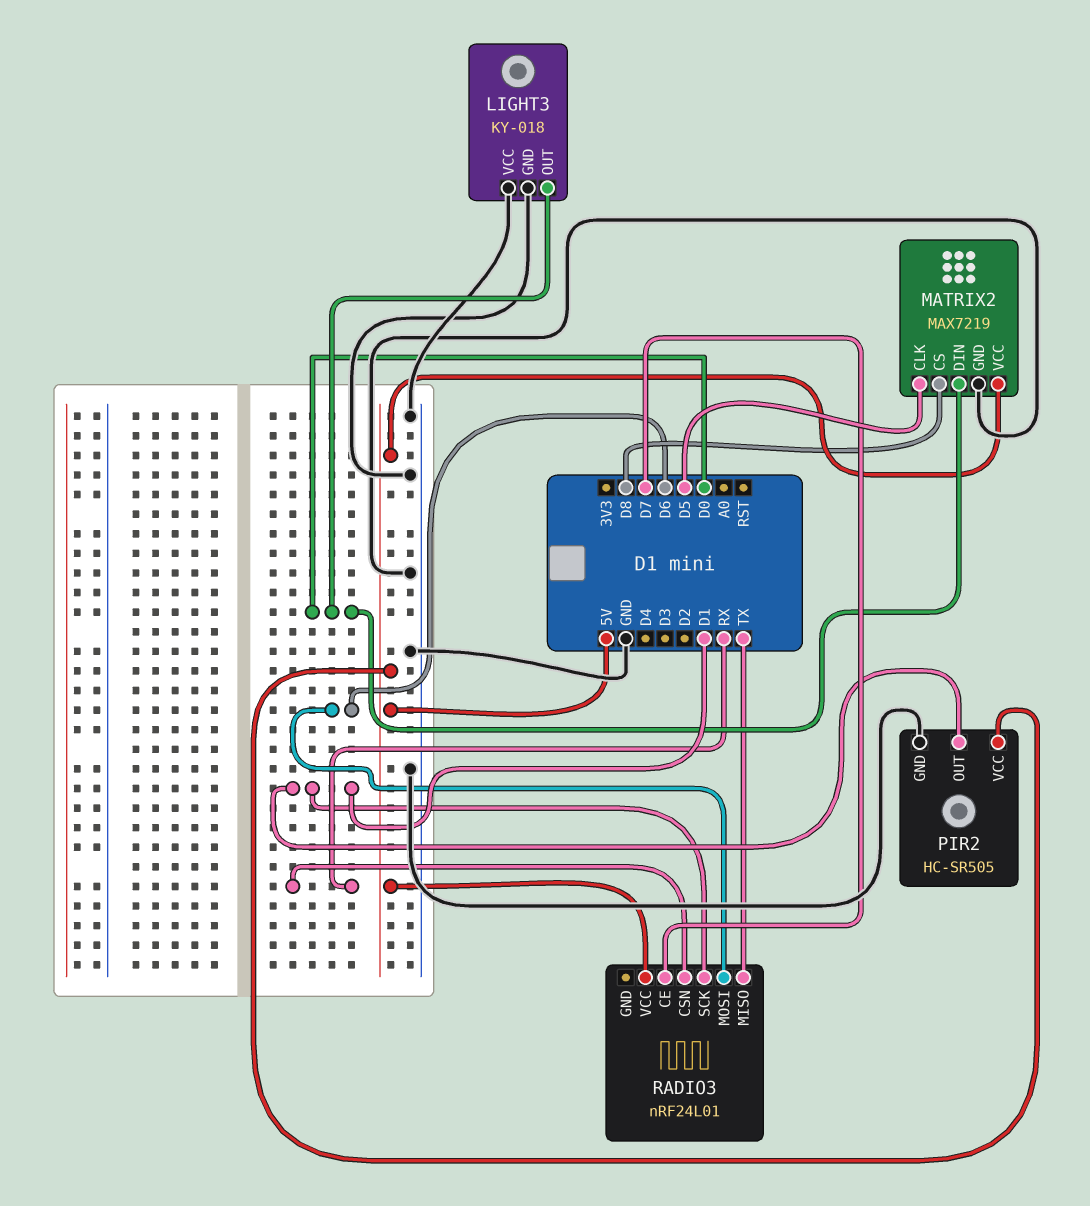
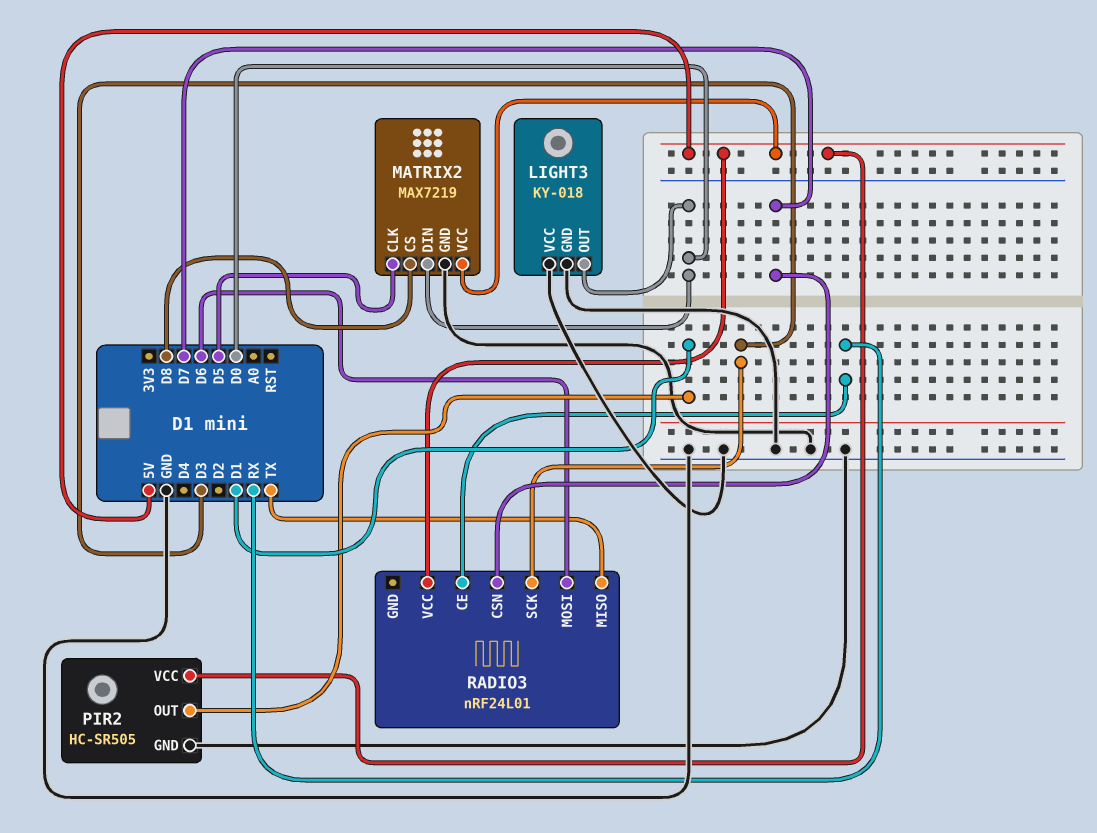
RADIO3 pin CE: D7 -> RX
RADIO3 pin CSN: RX -> D7
RADIO3 pin SCK: D1 -> D3

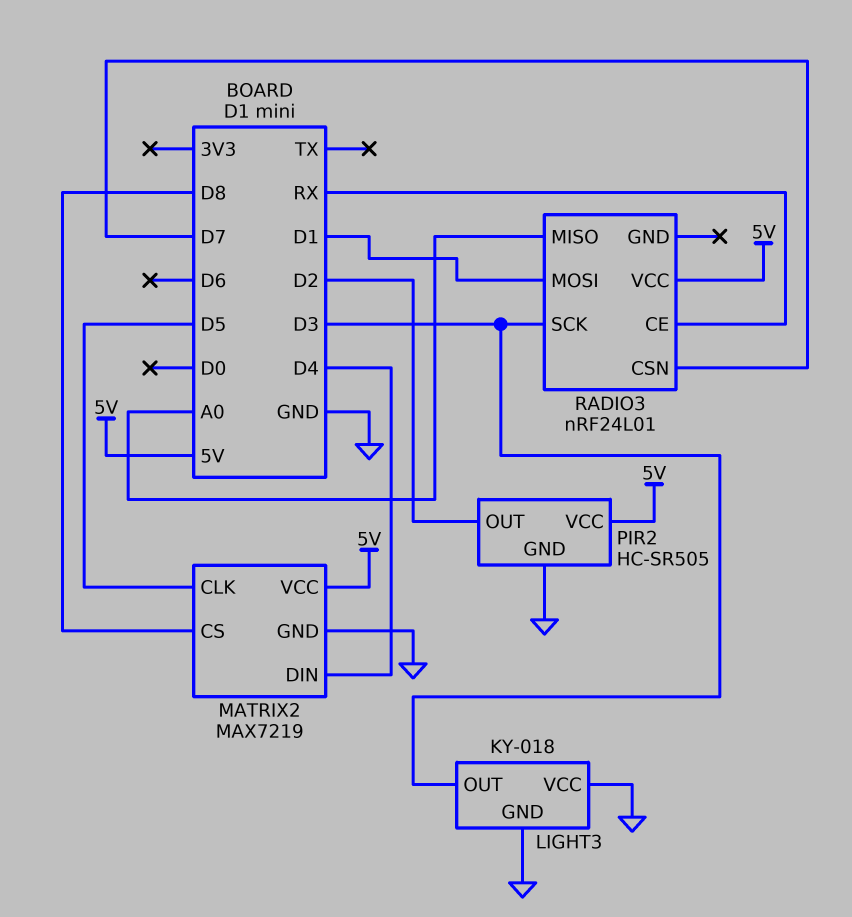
LIGHT3 pin OUT: D0 -> D3
MATRIX2 pin DIN: D0 -> D4
PIR2 pin OUT: D1 -> D2
RADIO3 pin MISO: TX -> A0
RADIO3 pin MOSI: D6 -> D1

